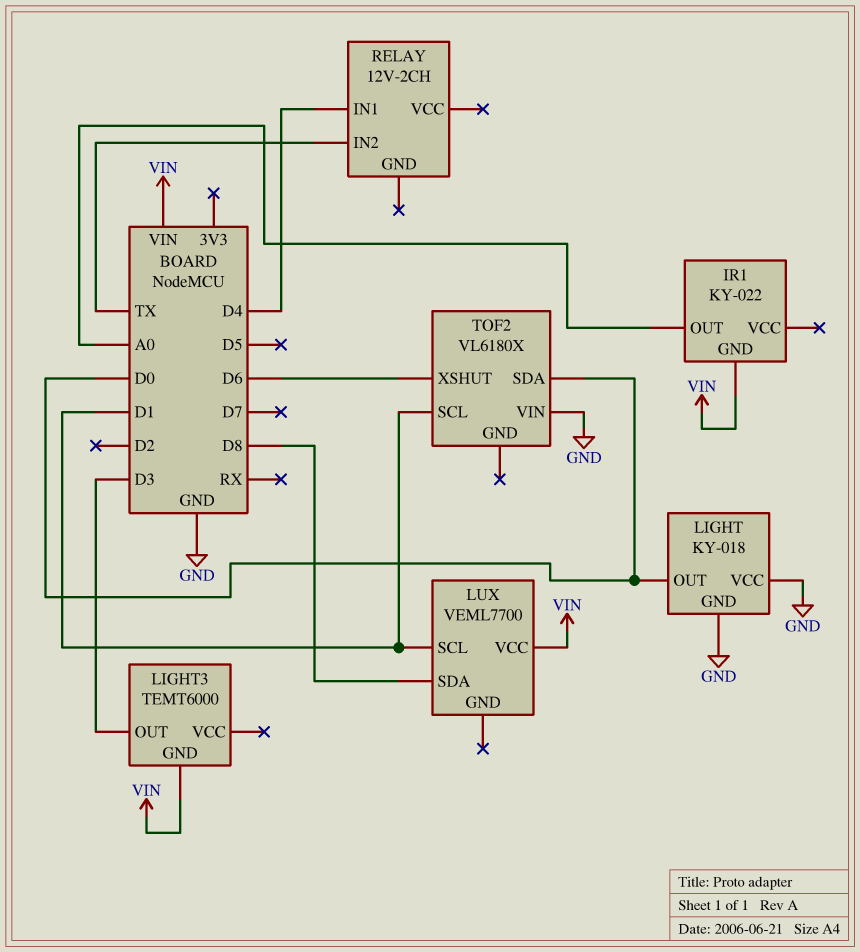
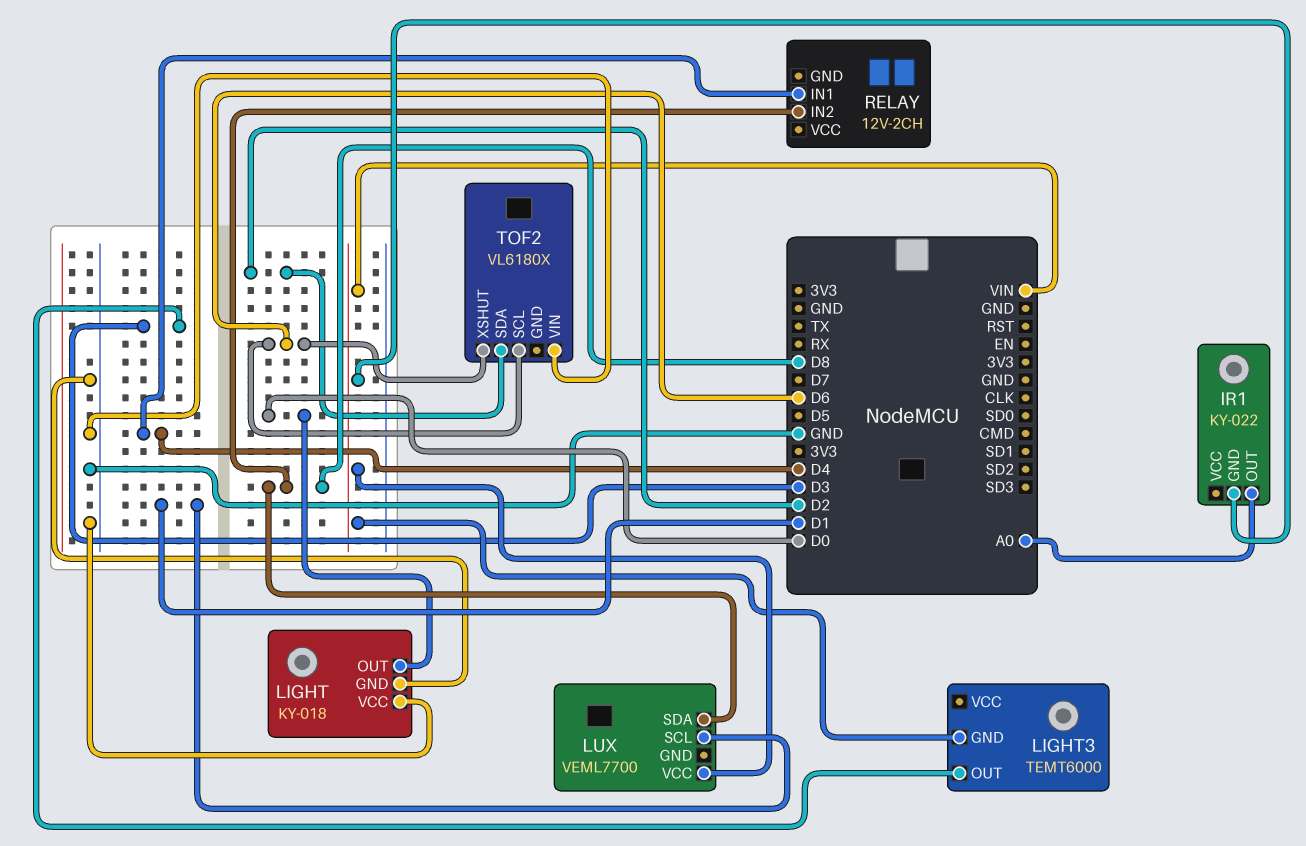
RELAY pin IN2: TX -> D8
TOF2 pin SCL: D1 -> D6
TOF2 pin SDA: D0 -> D2

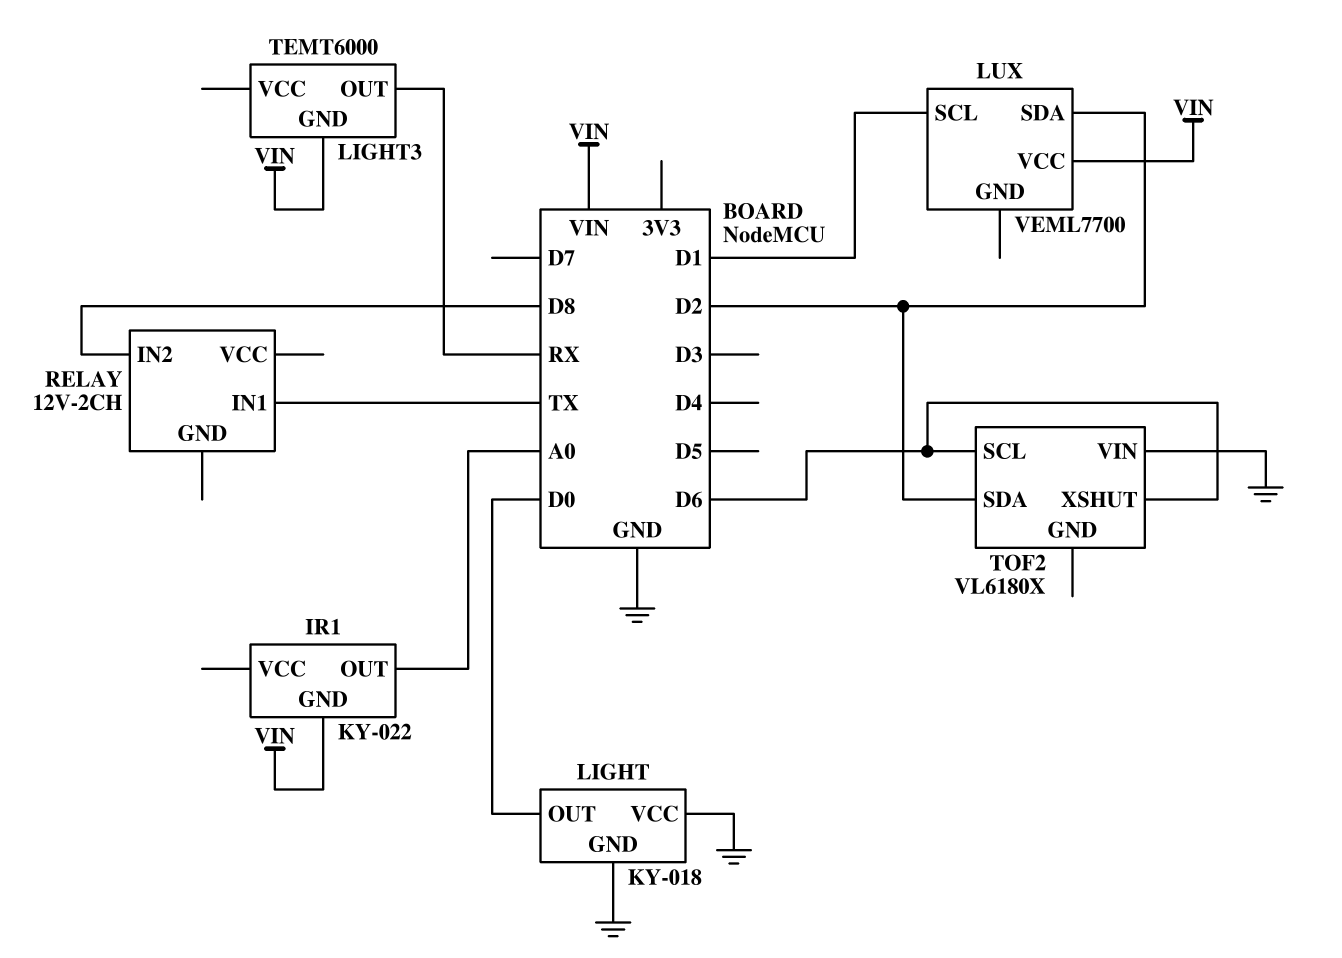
LIGHT3 pin OUT: D3 -> RX
LUX pin SDA: D8 -> D2
RELAY pin IN1: D4 -> TX

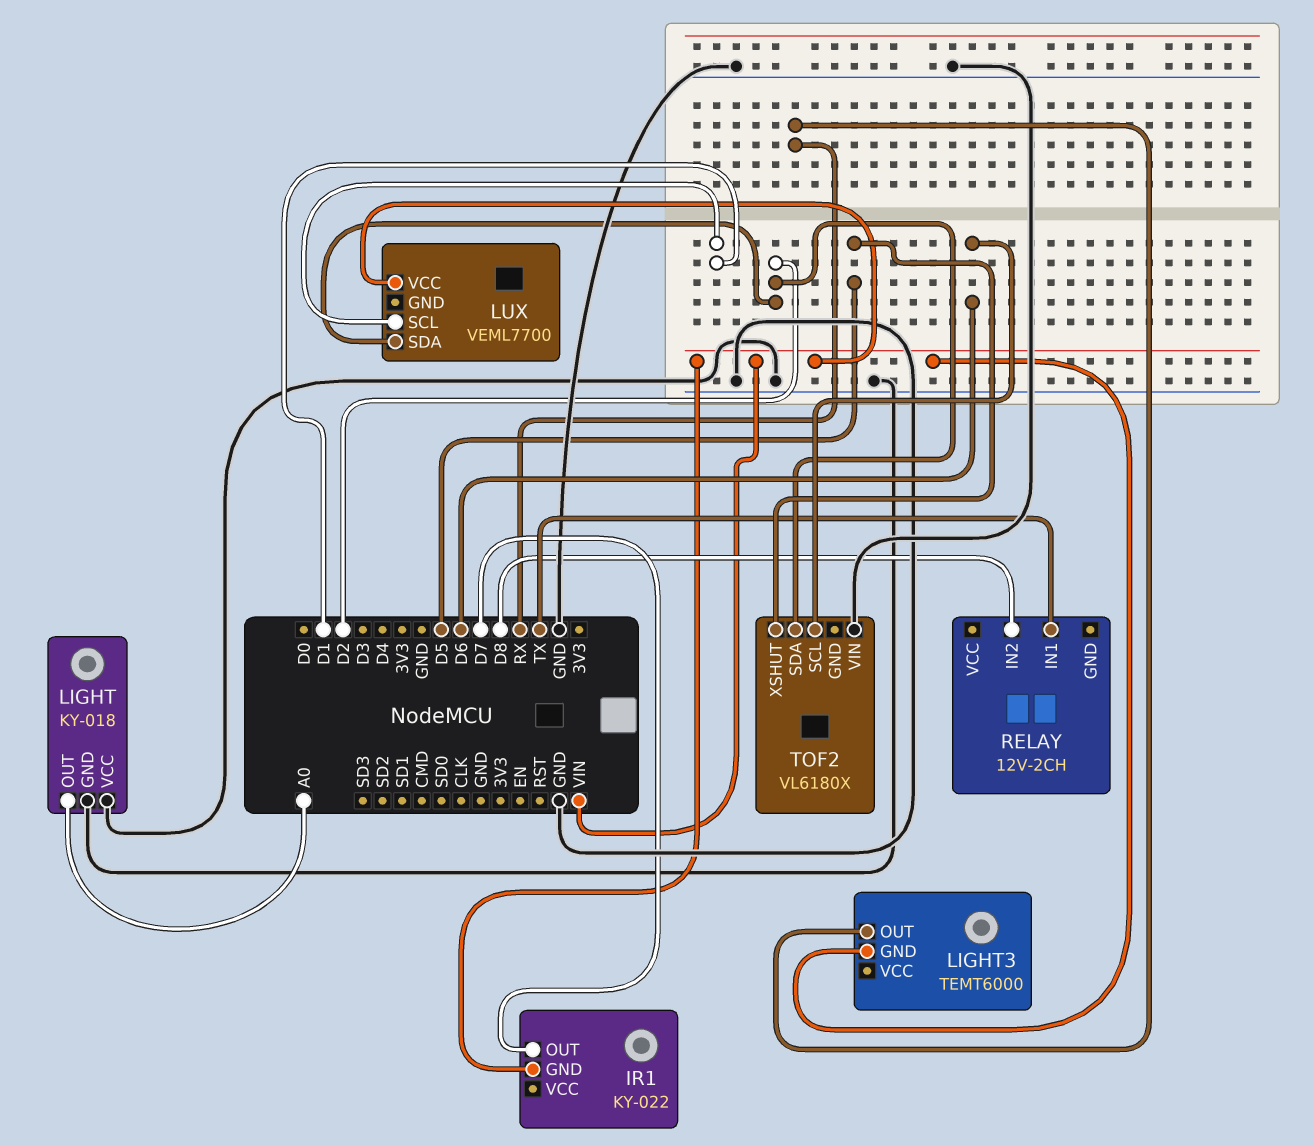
IR1 pin OUT: A0 -> D7
LIGHT pin OUT: D0 -> A0
TOF2 pin XSHUT: D6 -> D5

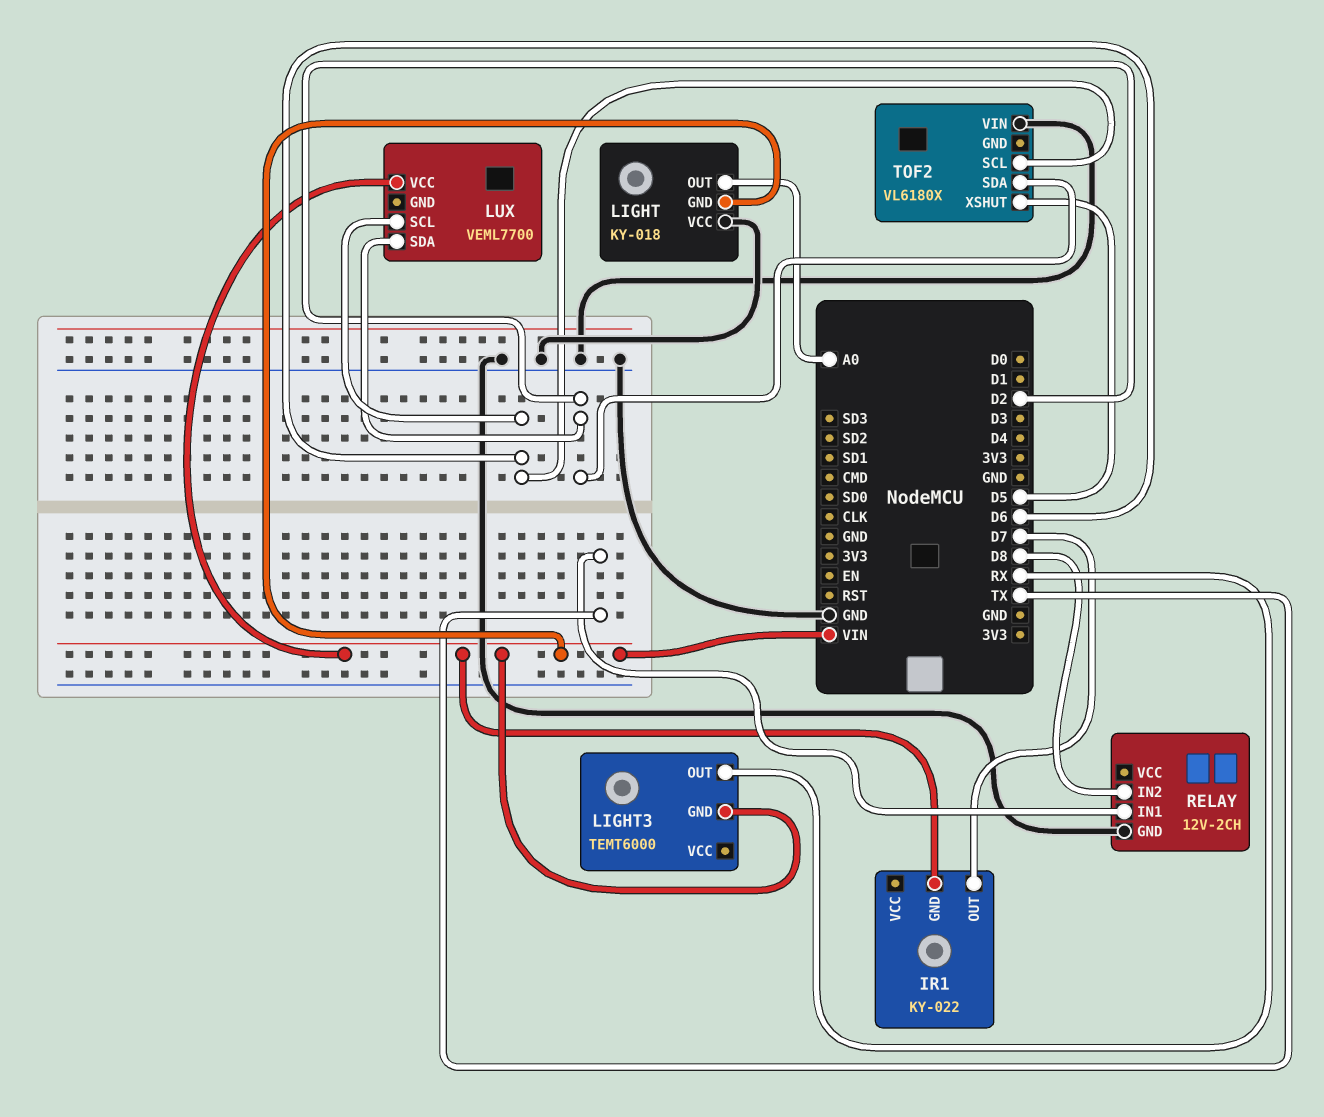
LIGHT pin GND: GND -> VIN
LUX pin SCL: D1 -> D6
RELAY pin GND: none -> GND

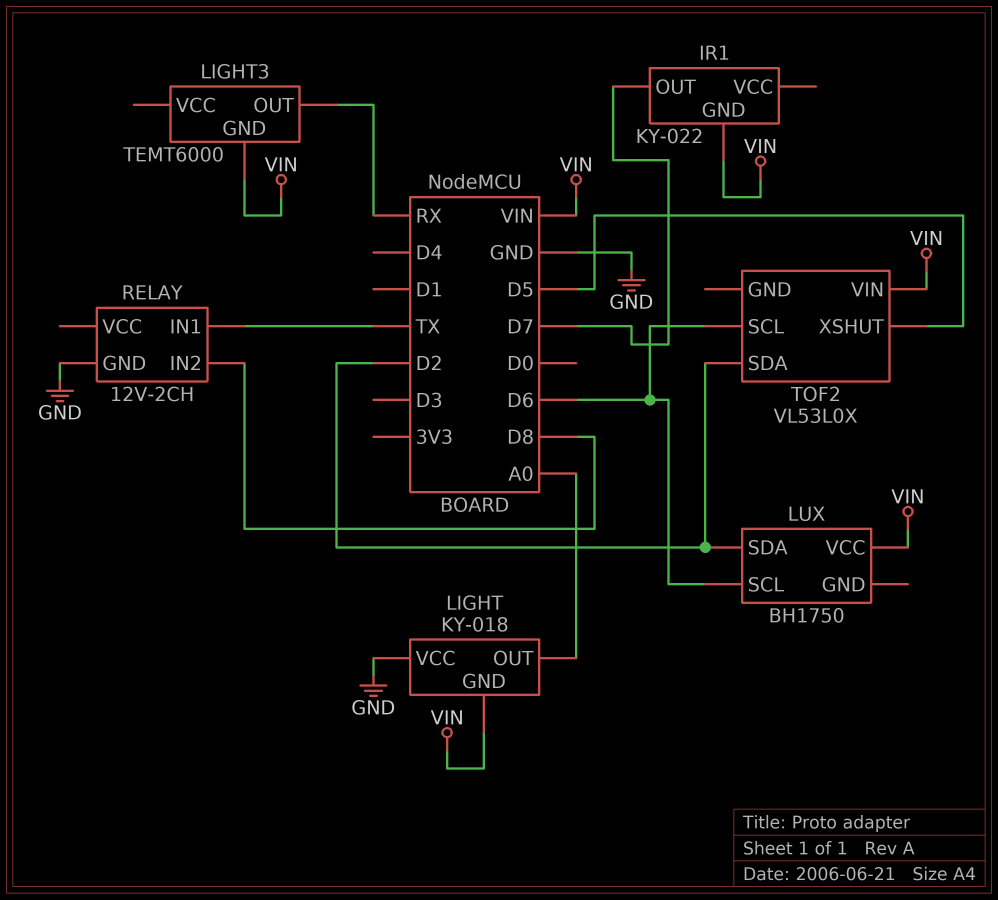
LUX: VEML7700 -> BH1750
TOF2: VL6180X -> VL53L0X
TOF2 pin VIN: GND -> VIN

